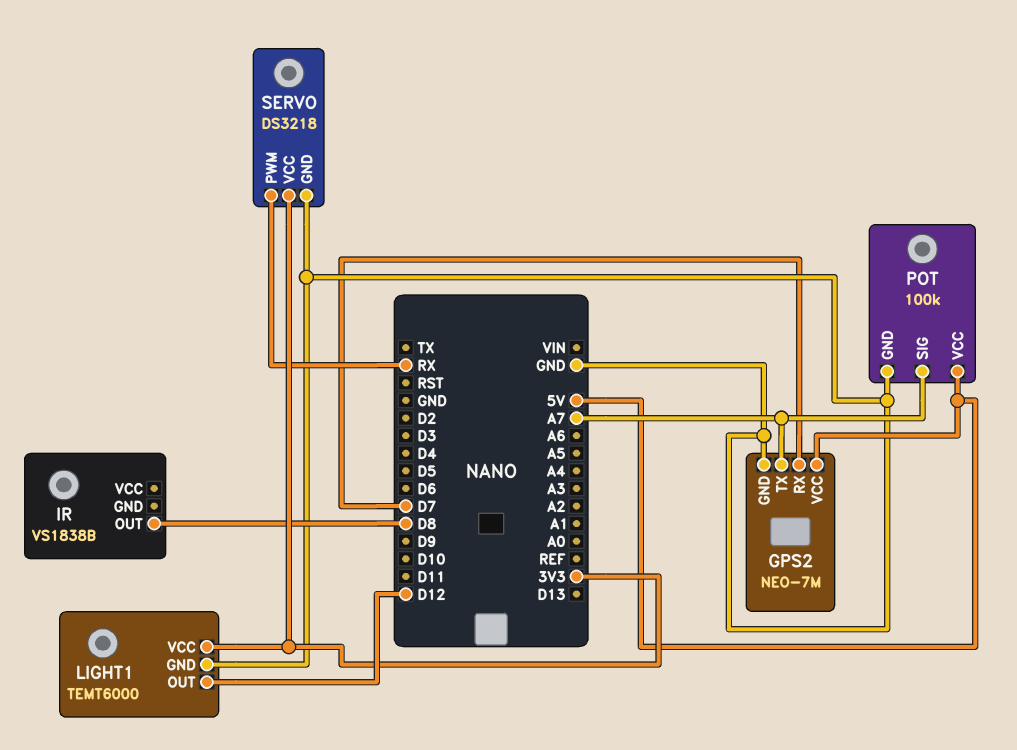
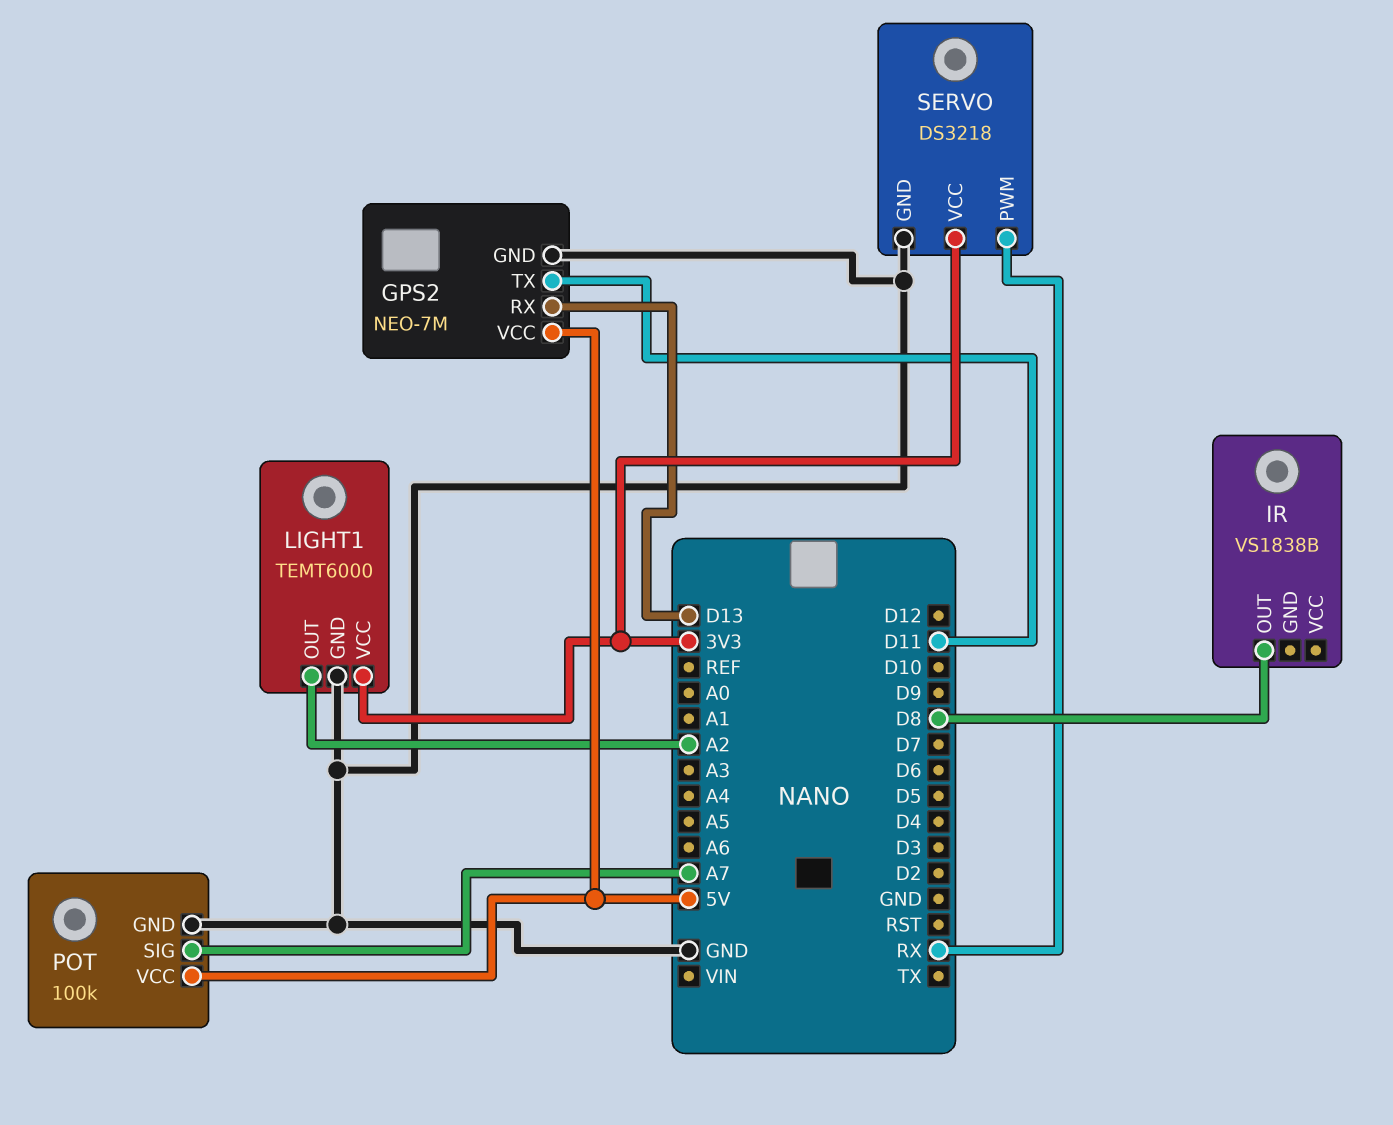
GPS2 pin RX: D7 -> D13
GPS2 pin TX: A7 -> D11
LIGHT1 pin OUT: D12 -> A2

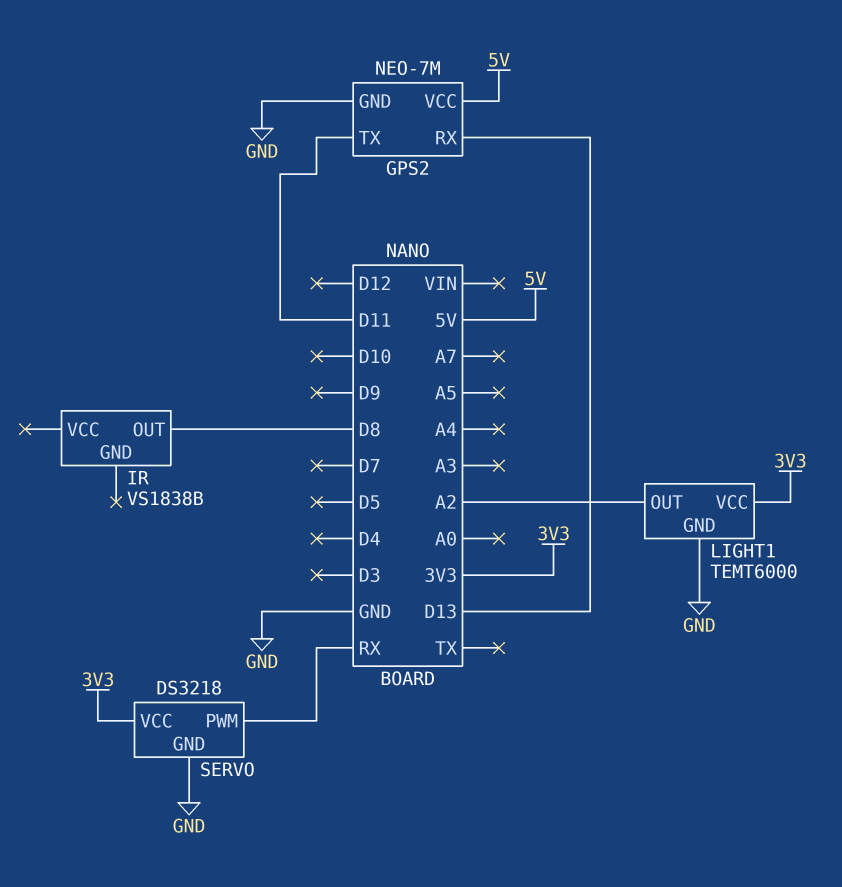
POT: 100k -> none
POT pin GND: GND -> none
POT pin SIG: A7 -> none
POT pin VCC: 5V -> none

